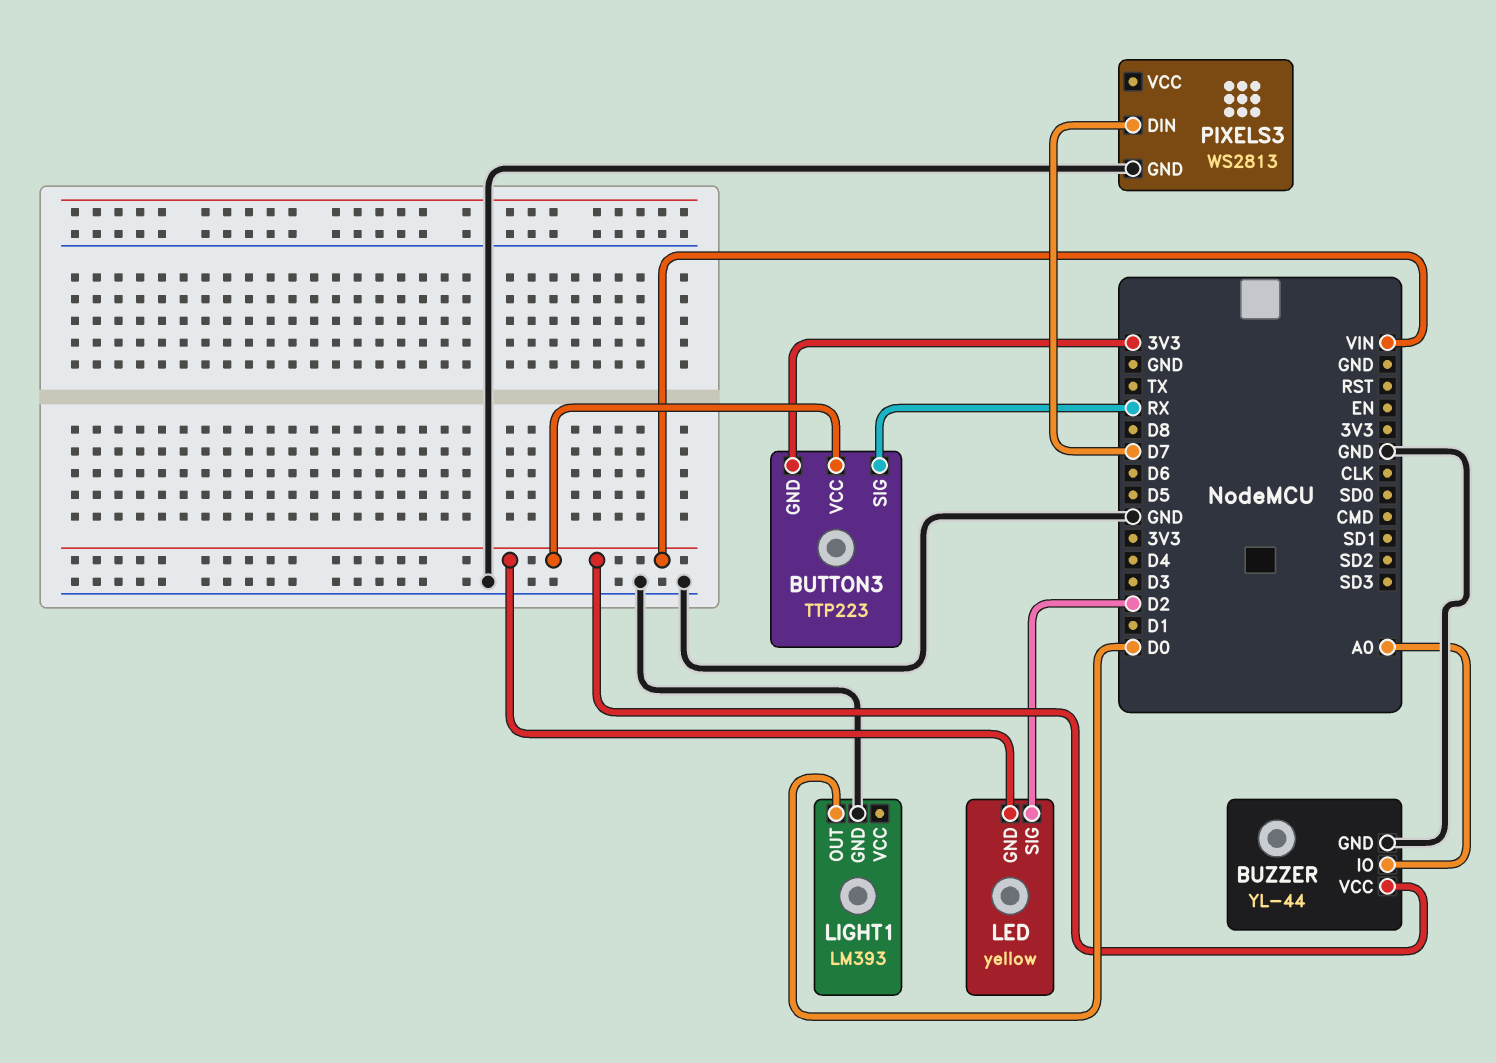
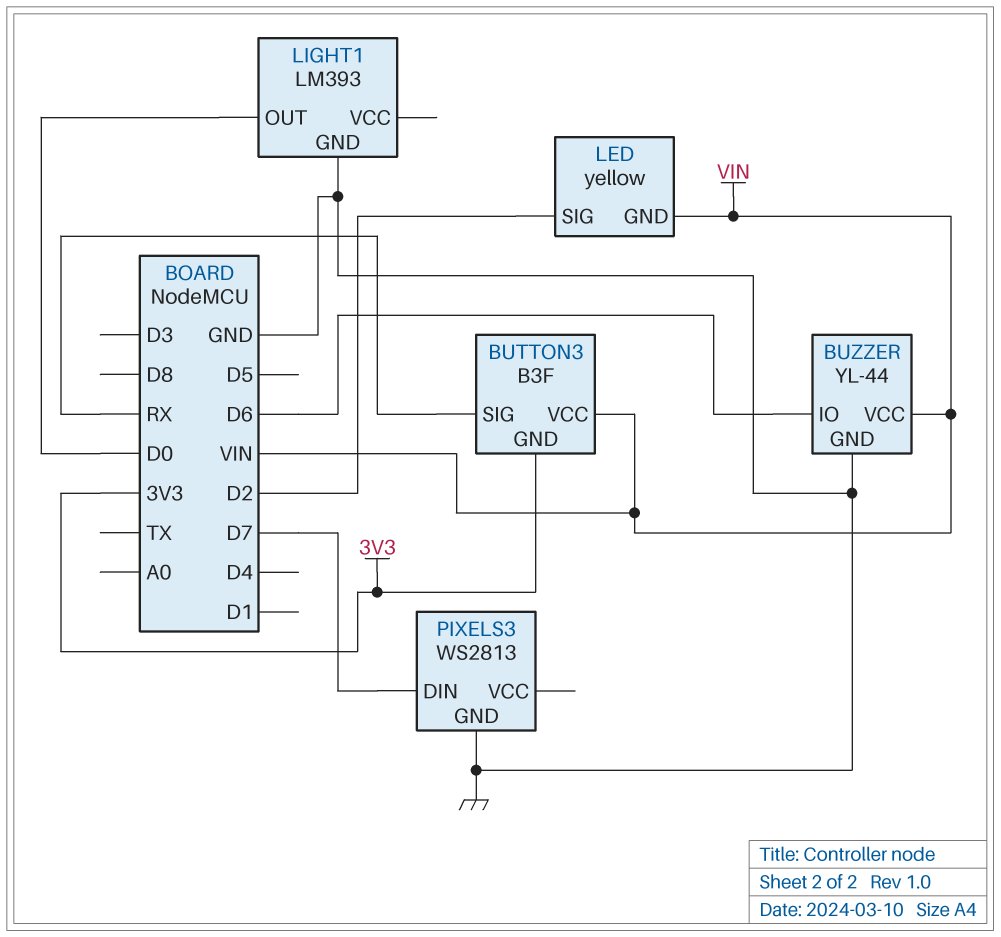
BUTTON3: TTP223 -> B3F
BUZZER pin IO: A0 -> D6

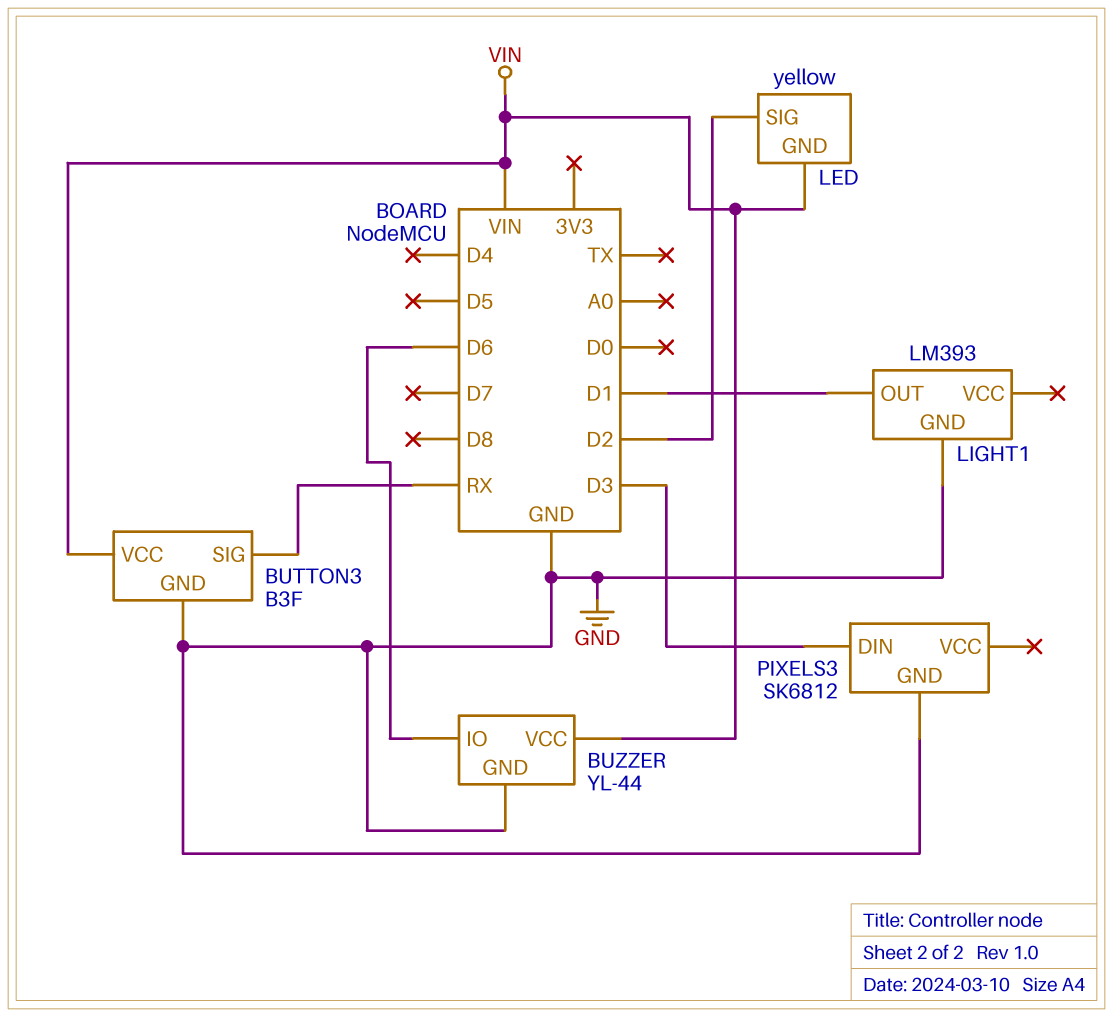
BUTTON3 pin GND: 3V3 -> GND
LIGHT1 pin OUT: D0 -> D1
PIXELS3: WS2813 -> SK6812
PIXELS3 pin DIN: D7 -> D3

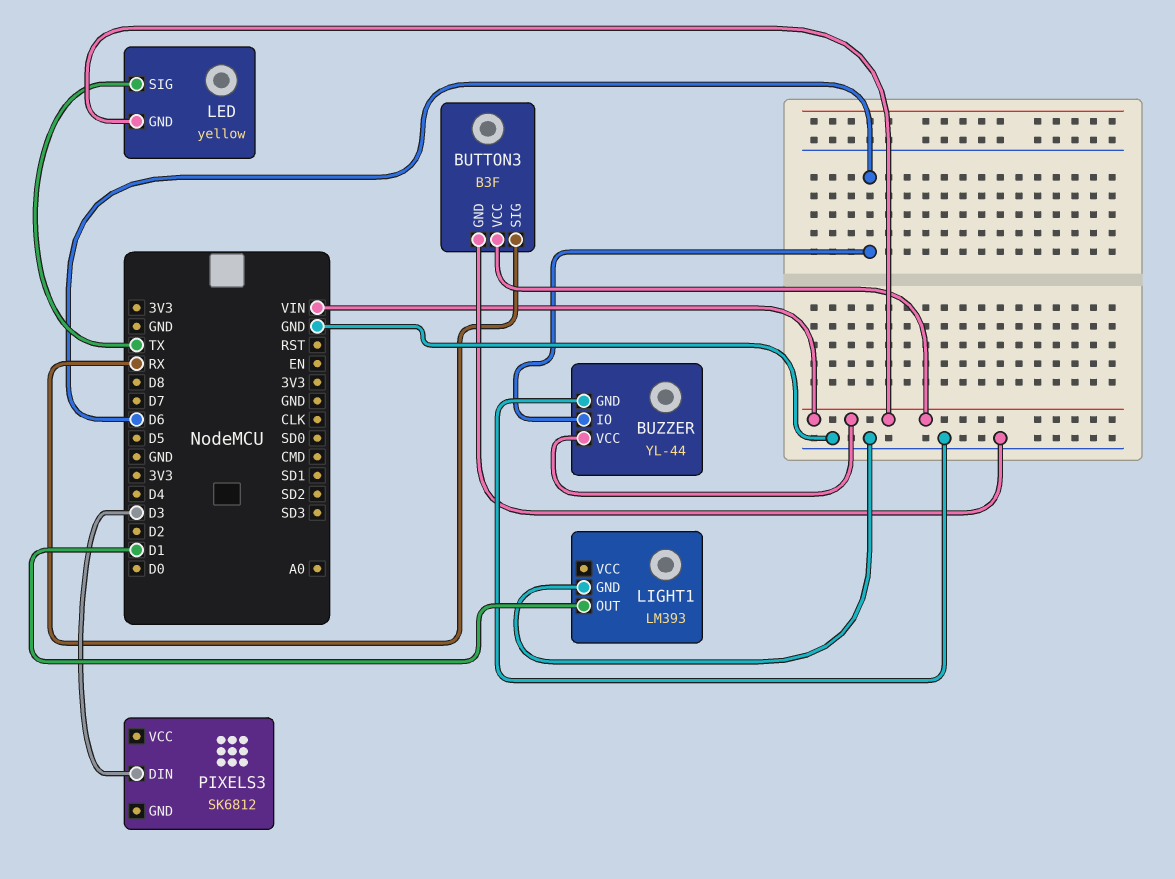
LED pin SIG: D2 -> TX
PIXELS3 pin GND: GND -> none

